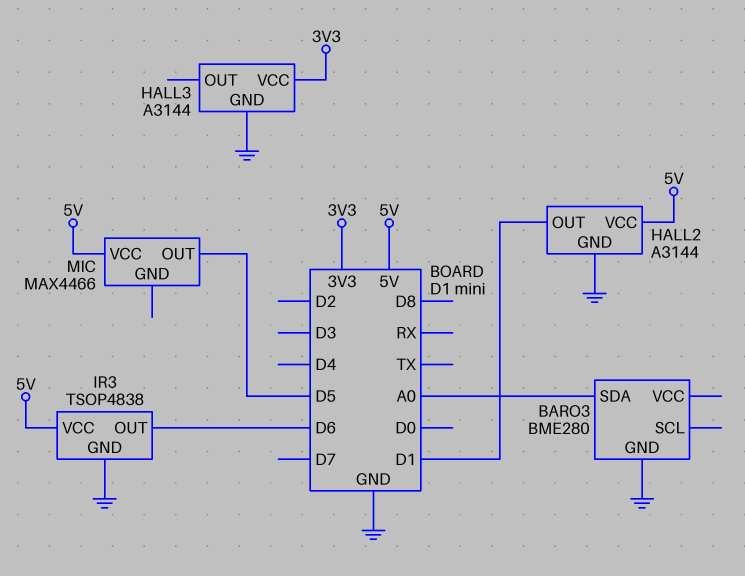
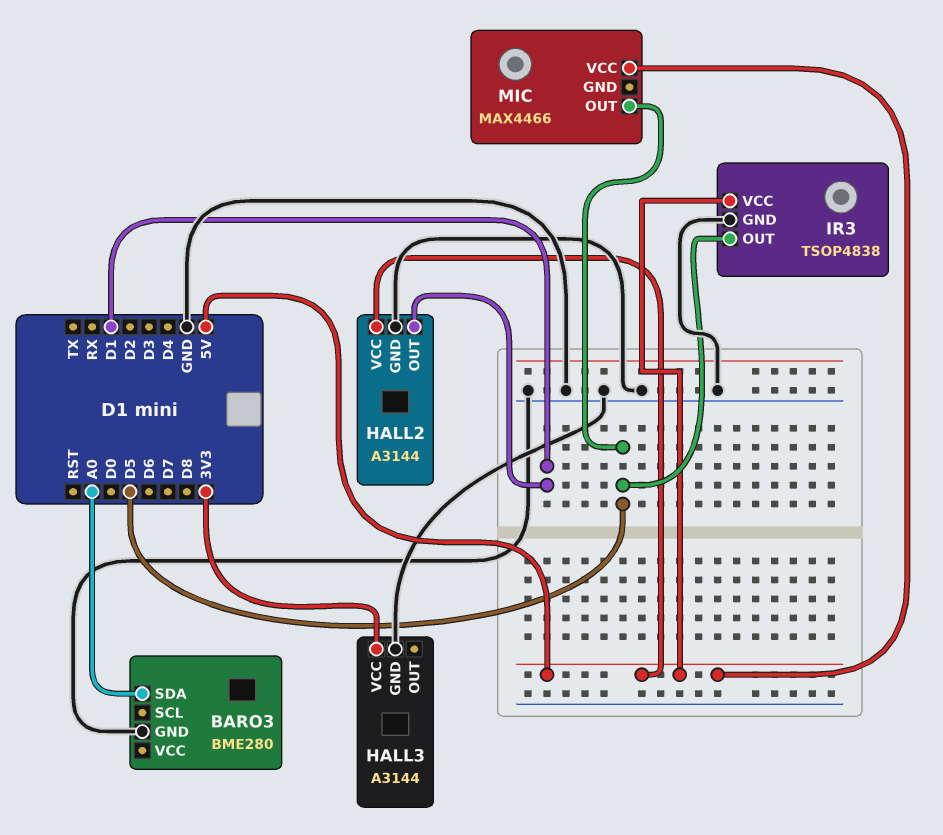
IR3 pin OUT: D6 -> D5

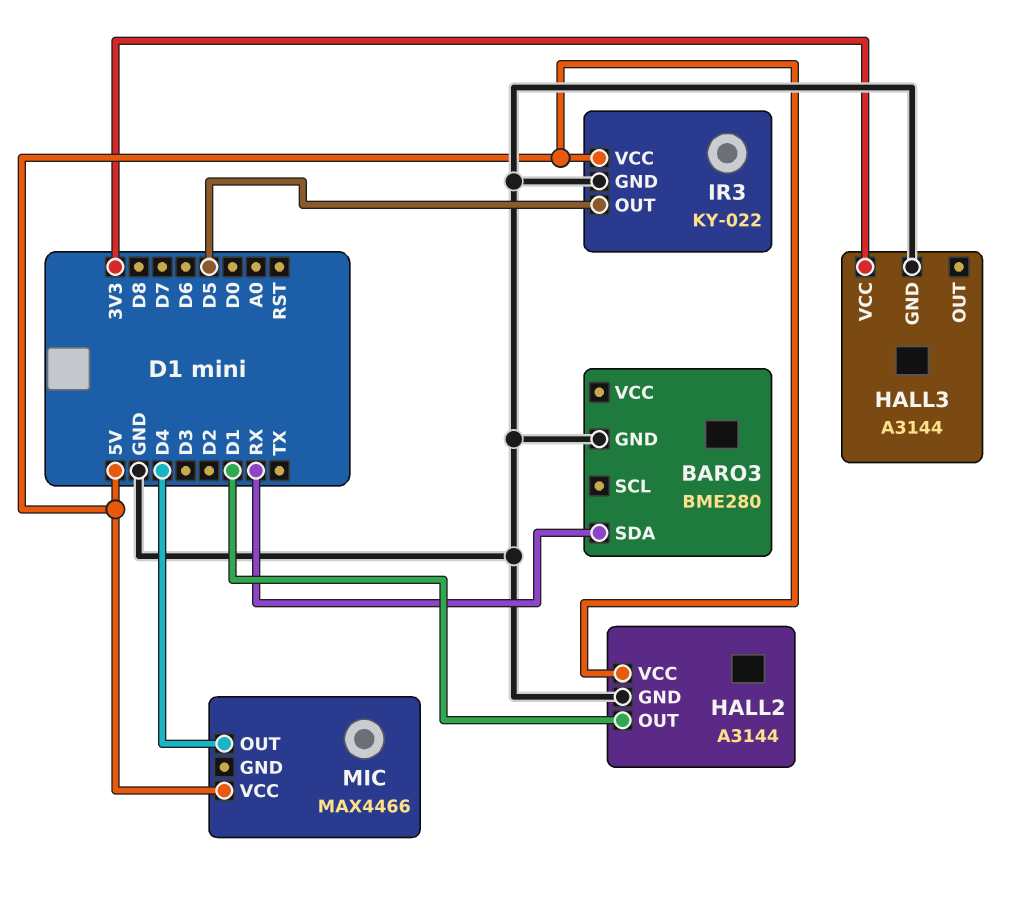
BARO3 pin SDA: A0 -> RX
IR3: TSOP4838 -> KY-022
MIC pin OUT: D5 -> D4

